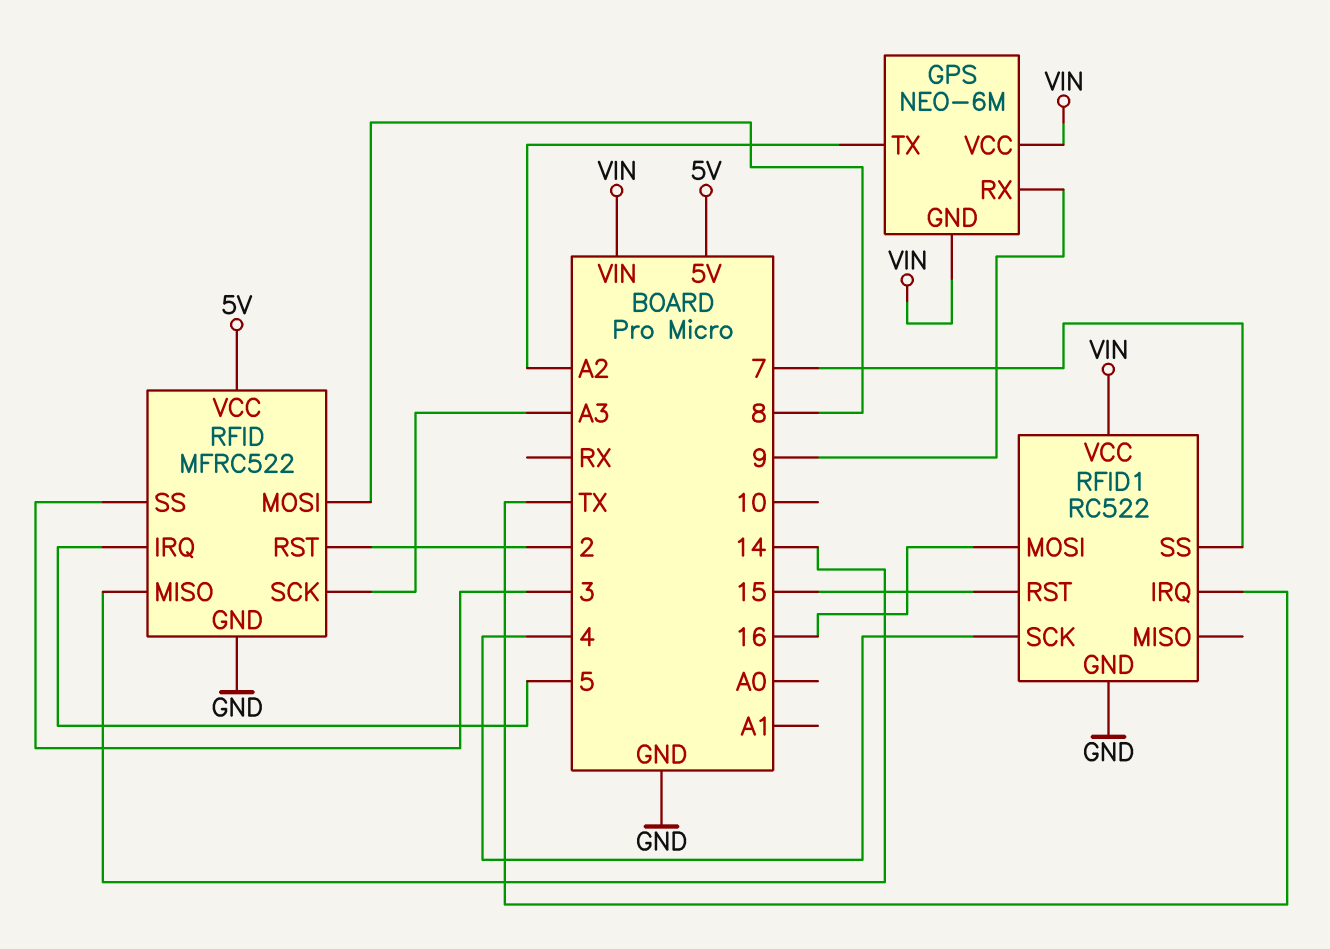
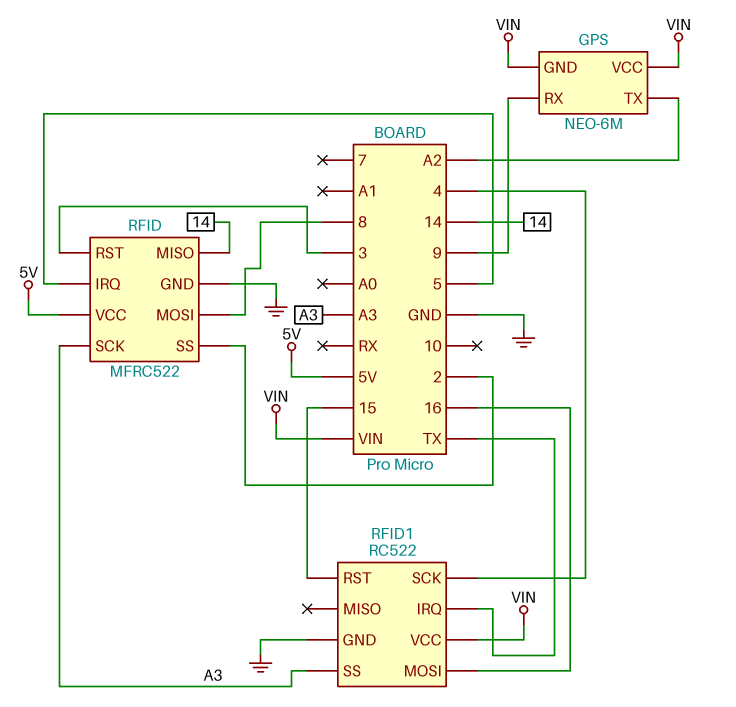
RFID pin RST: 2 -> 3
RFID pin SS: 3 -> 2
RFID1 pin SS: 7 -> A3

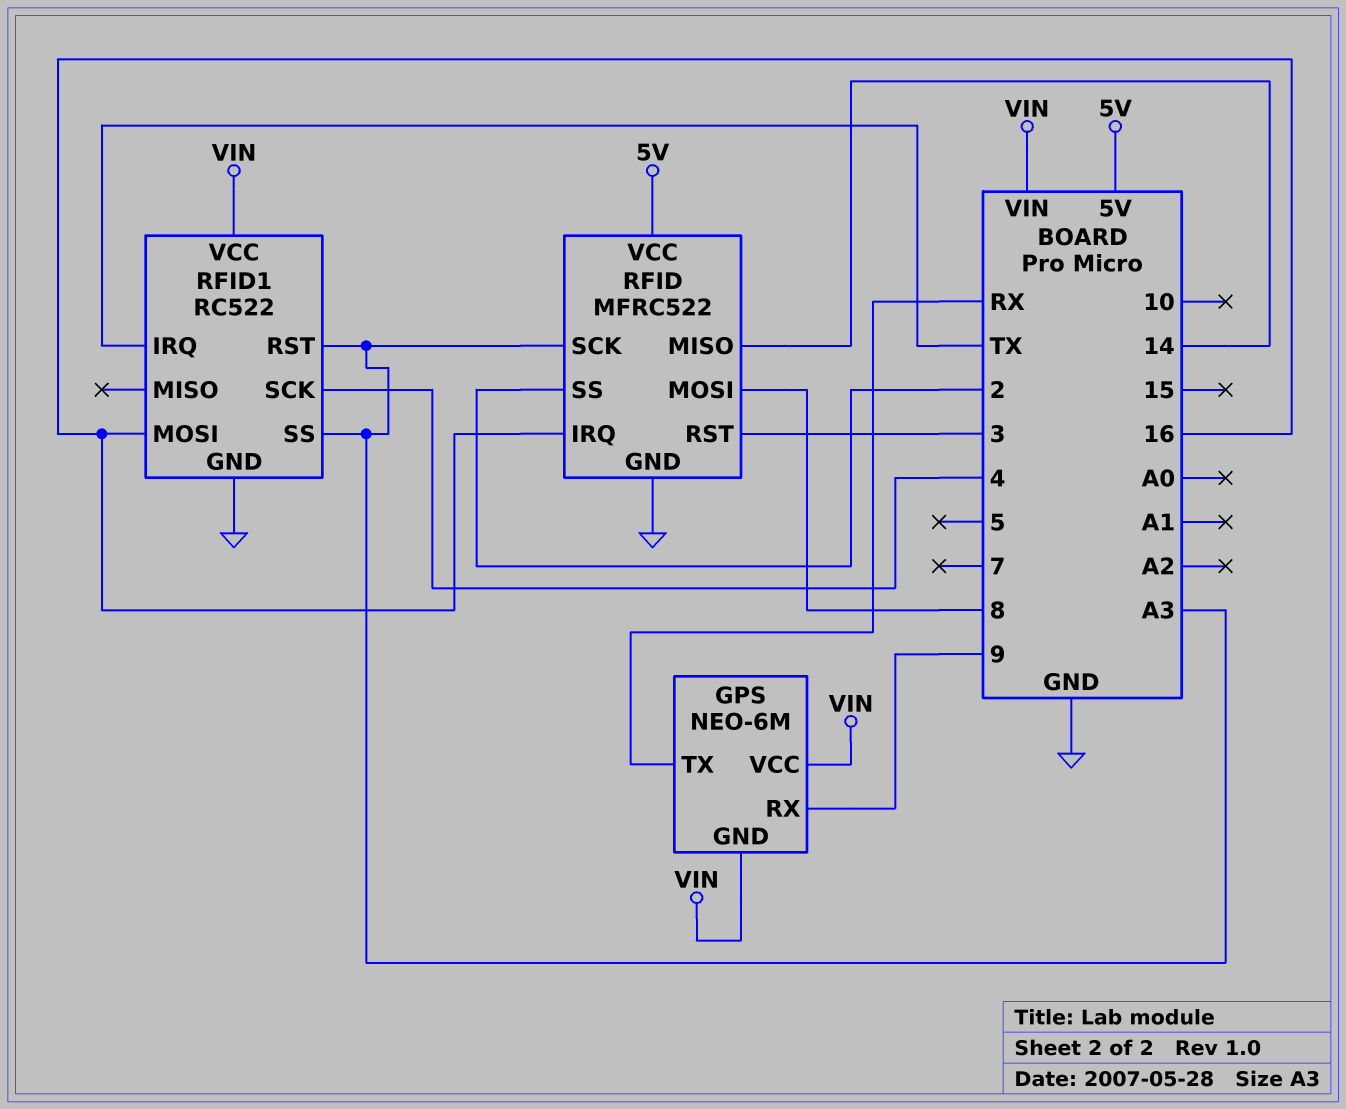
GPS pin TX: A2 -> RX
RFID pin IRQ: 5 -> 16
RFID1 pin RST: 15 -> A3

